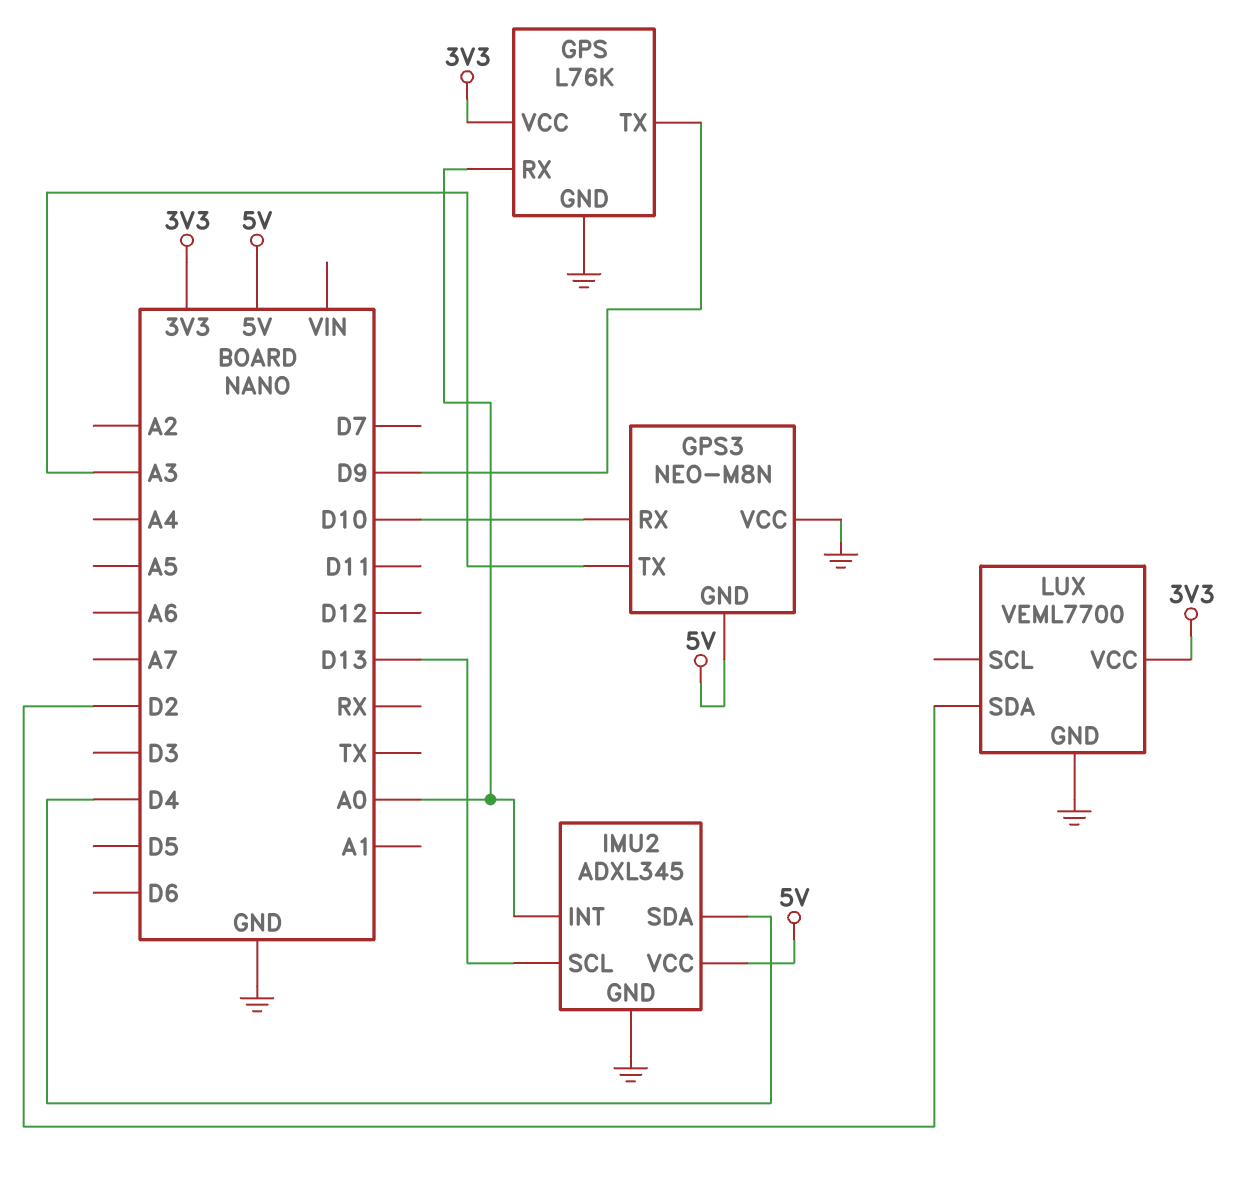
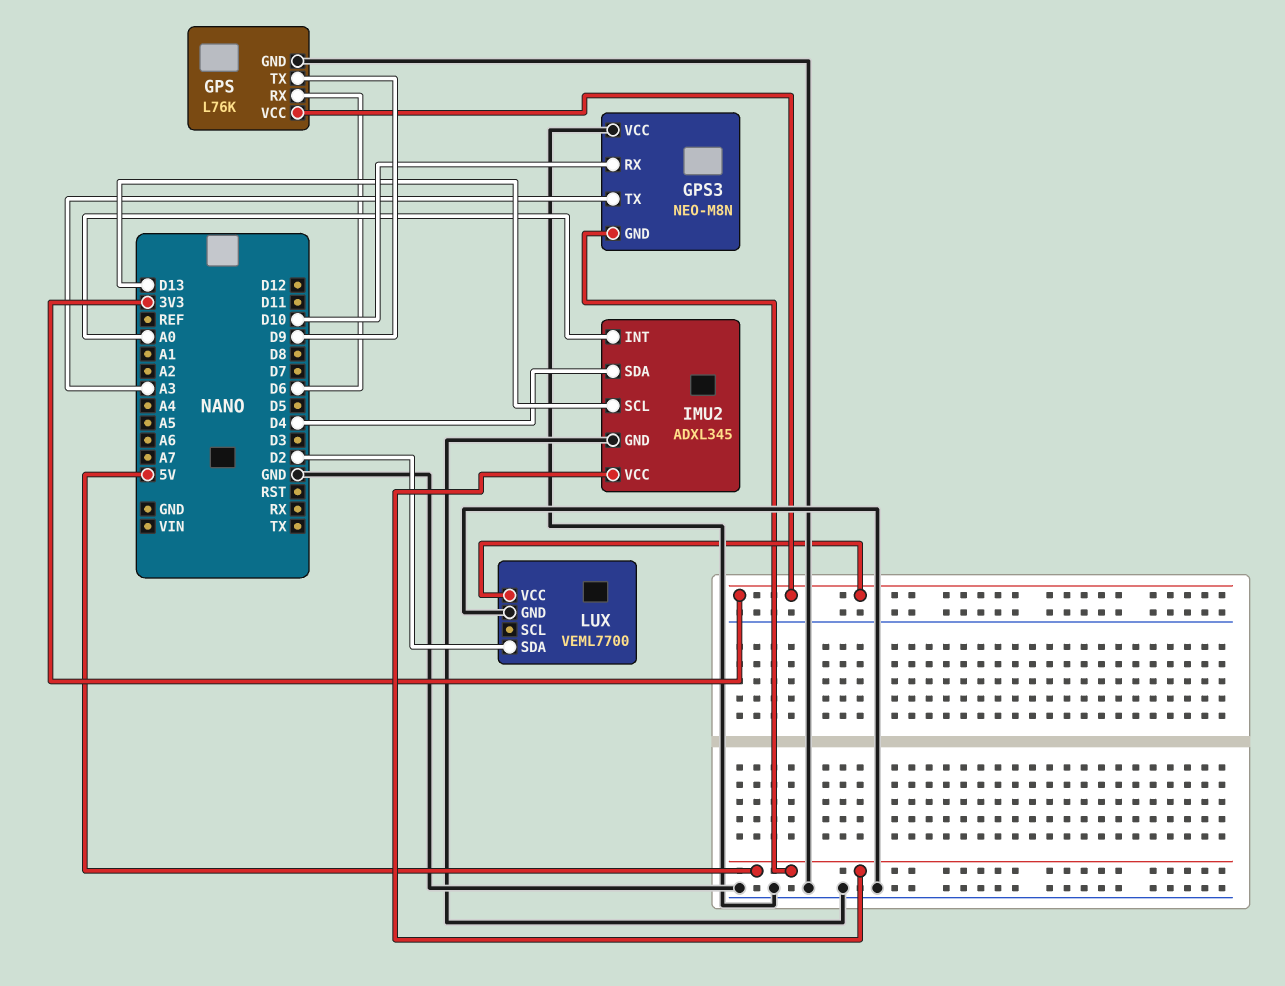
GPS pin RX: A0 -> D6

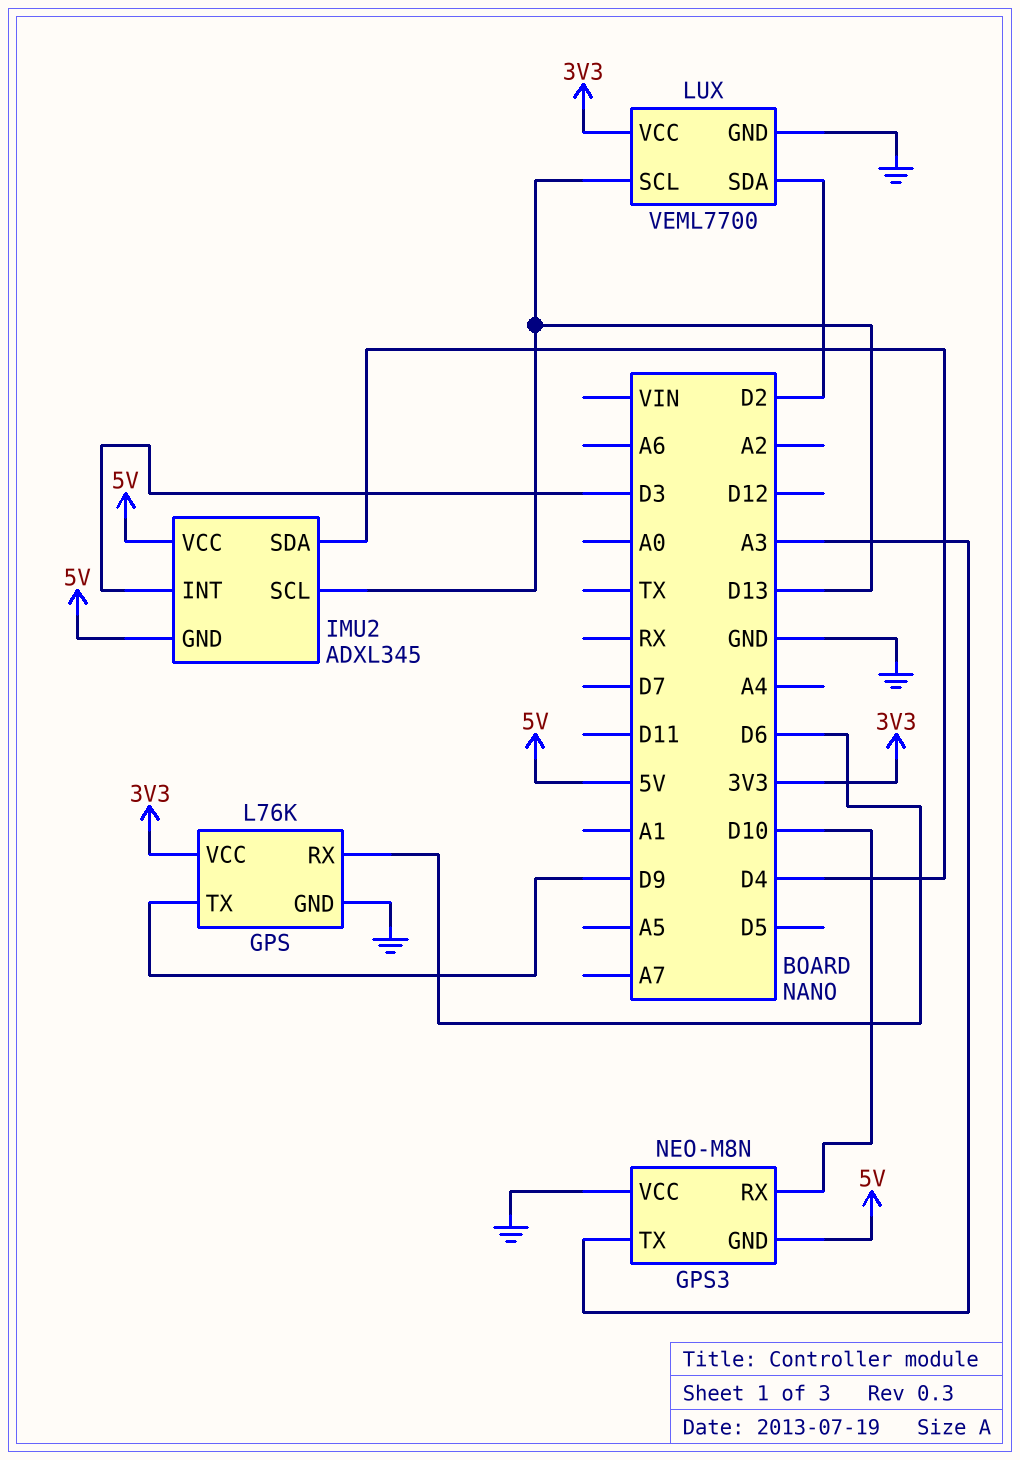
IMU2 pin GND: GND -> 5V
IMU2 pin INT: A0 -> D3
LUX pin SCL: none -> D13

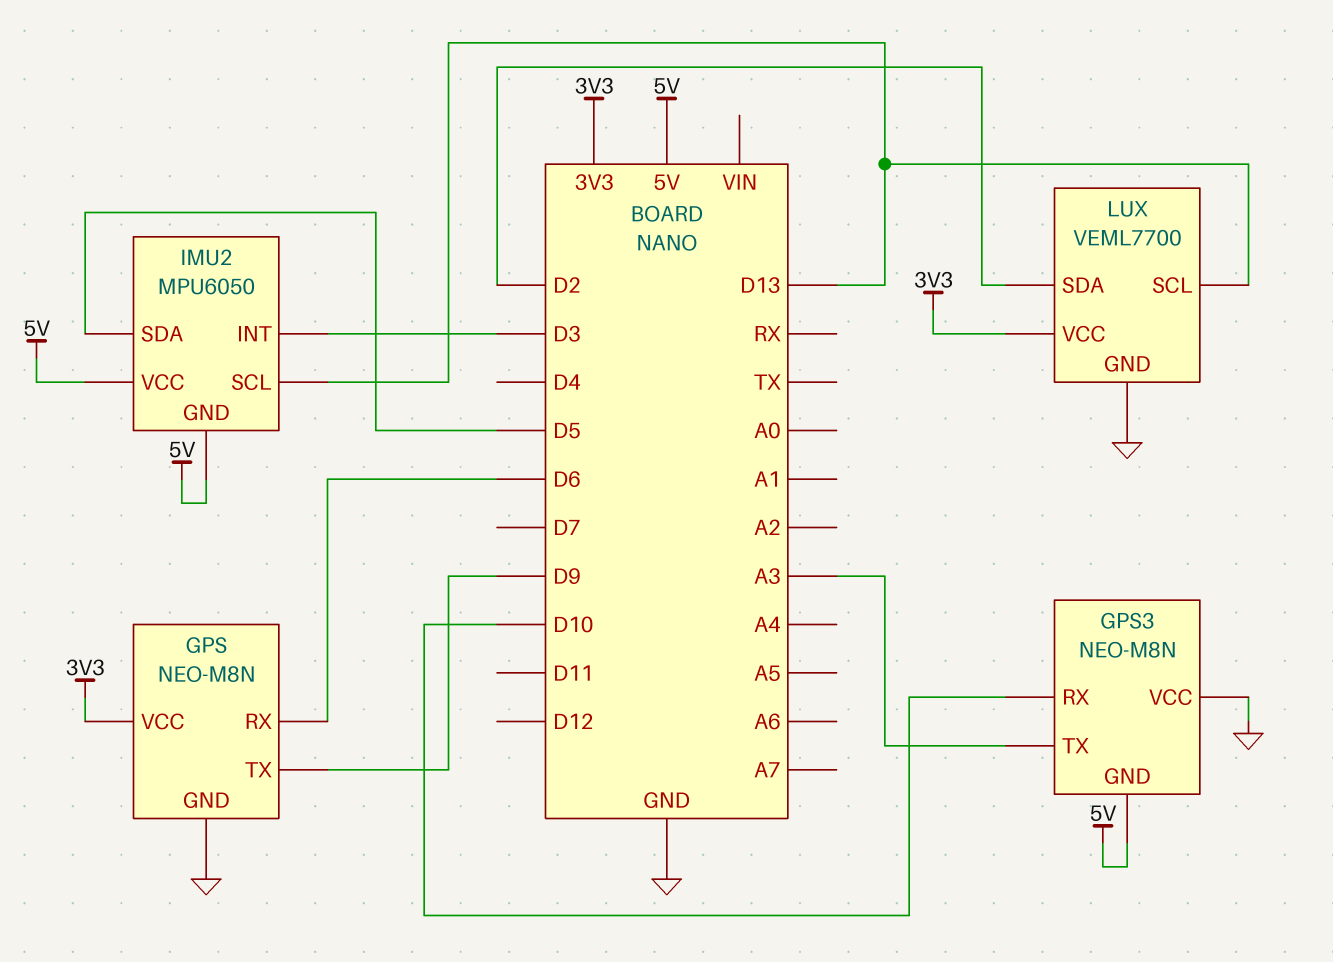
GPS: L76K -> NEO-M8N
IMU2: ADXL345 -> MPU6050
IMU2 pin SDA: D4 -> D5

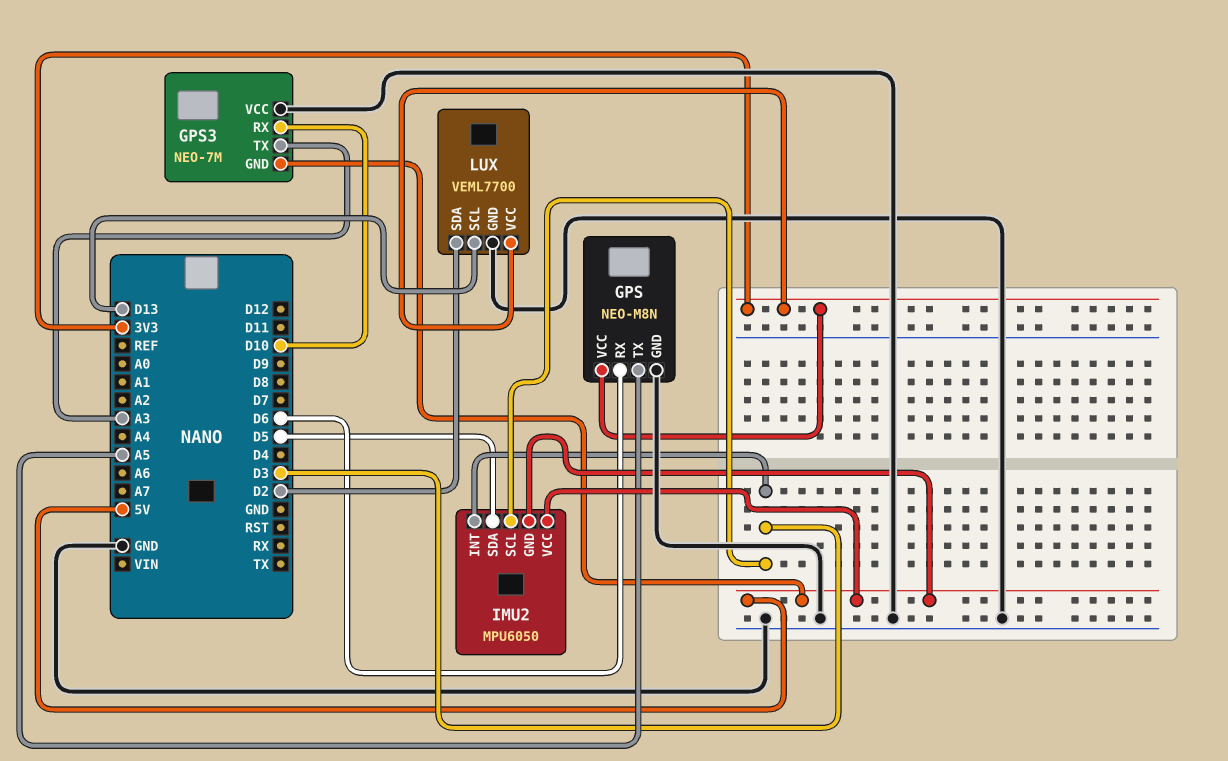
GPS pin TX: D9 -> A5
GPS3: NEO-M8N -> NEO-7M
IMU2 pin SCL: D13 -> D3

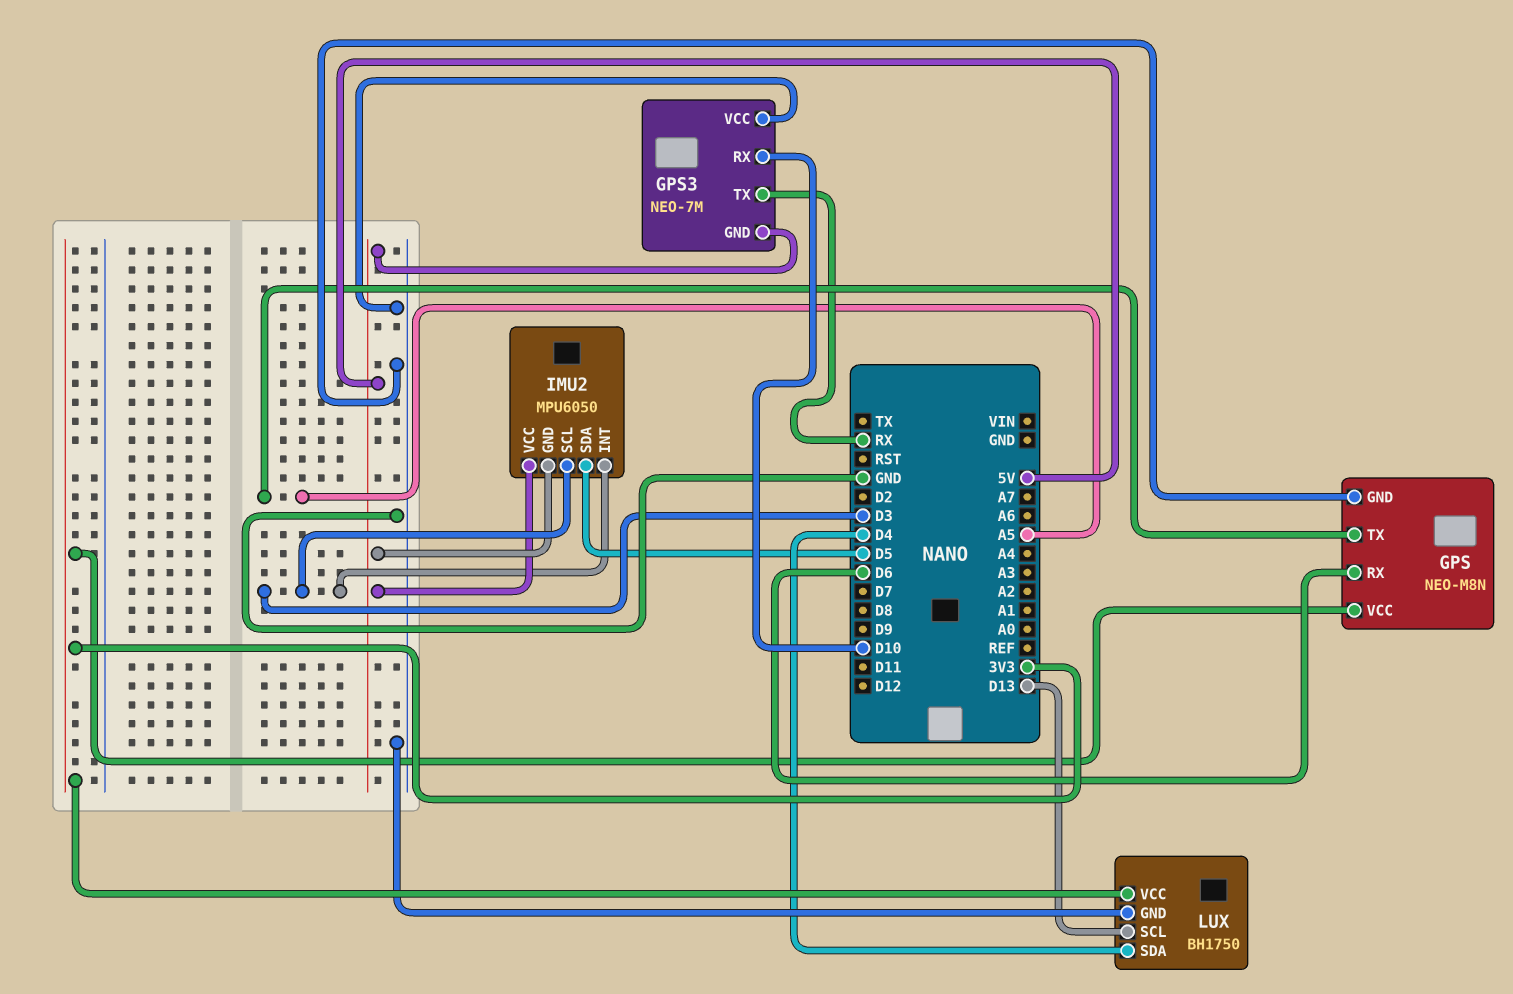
GPS3 pin TX: A3 -> RX
LUX: VEML7700 -> BH1750
LUX pin SDA: D2 -> D4

